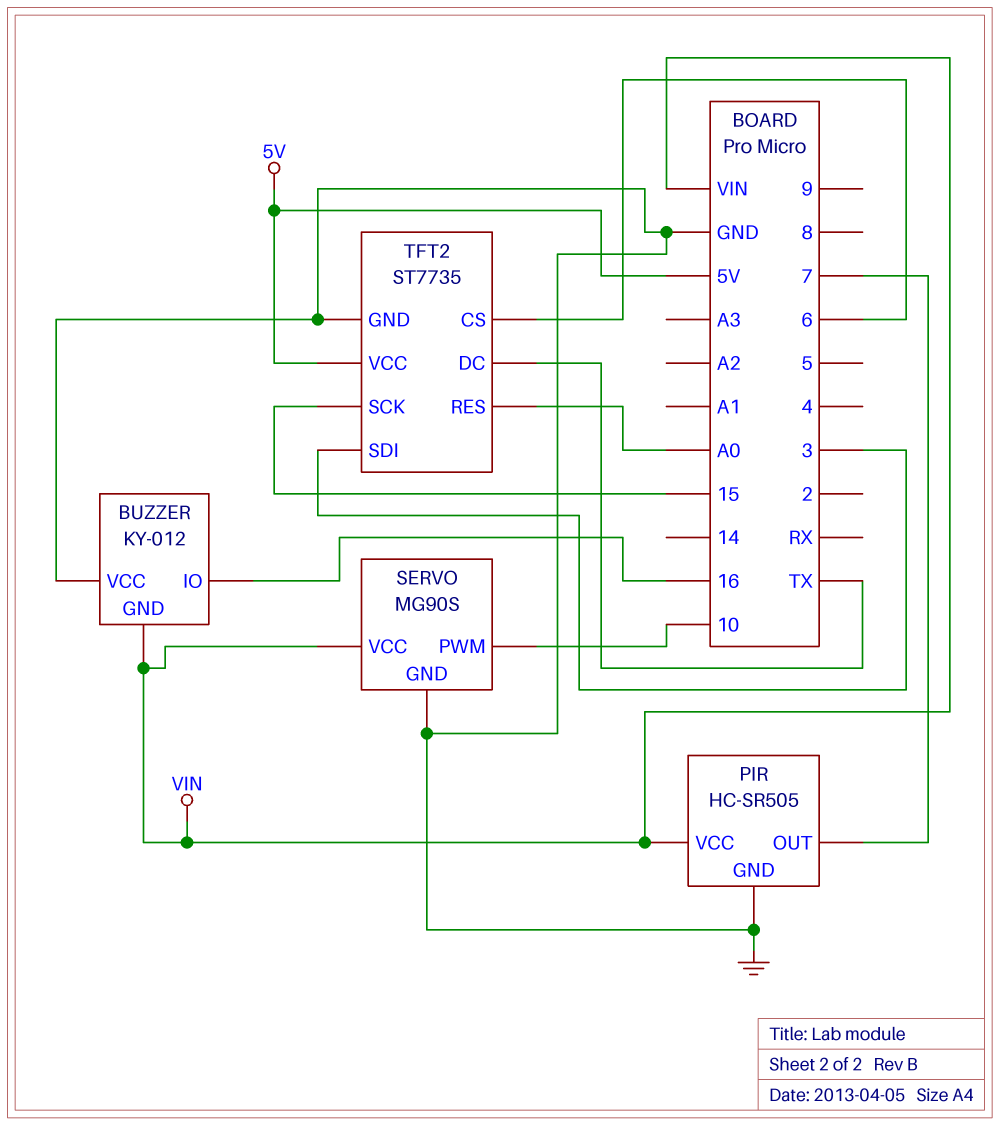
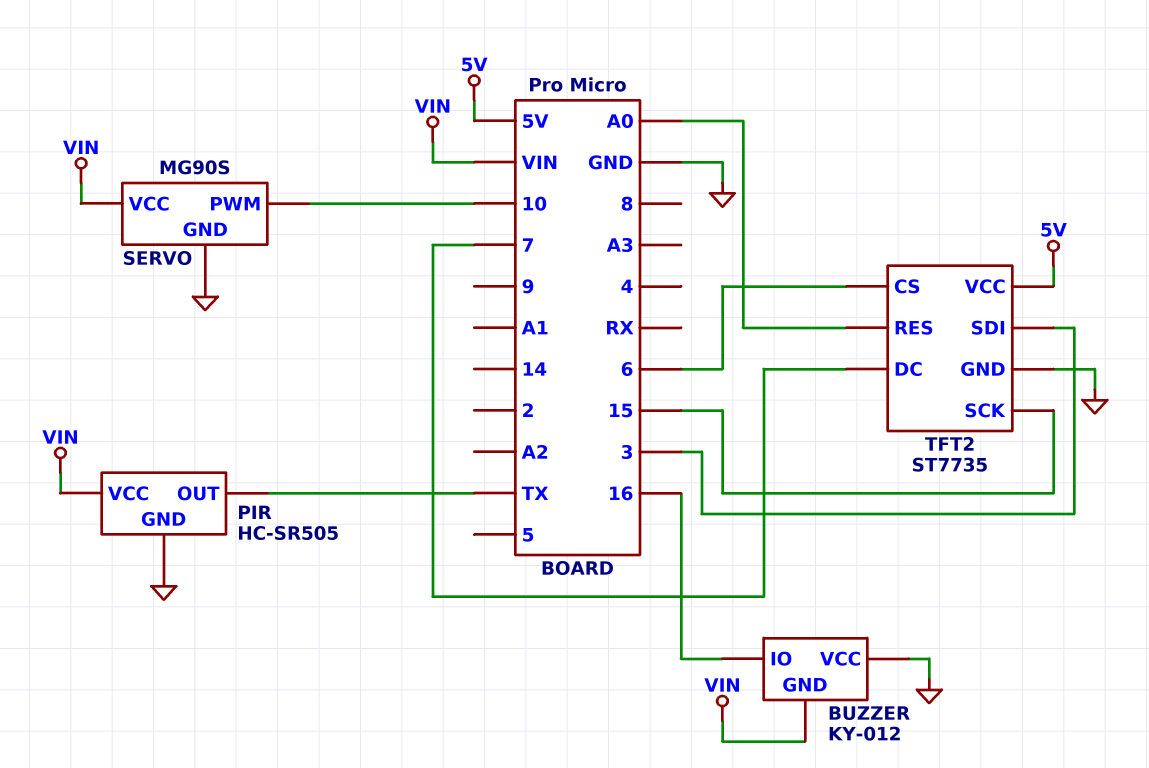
PIR pin OUT: 7 -> TX
TFT2 pin DC: TX -> 7

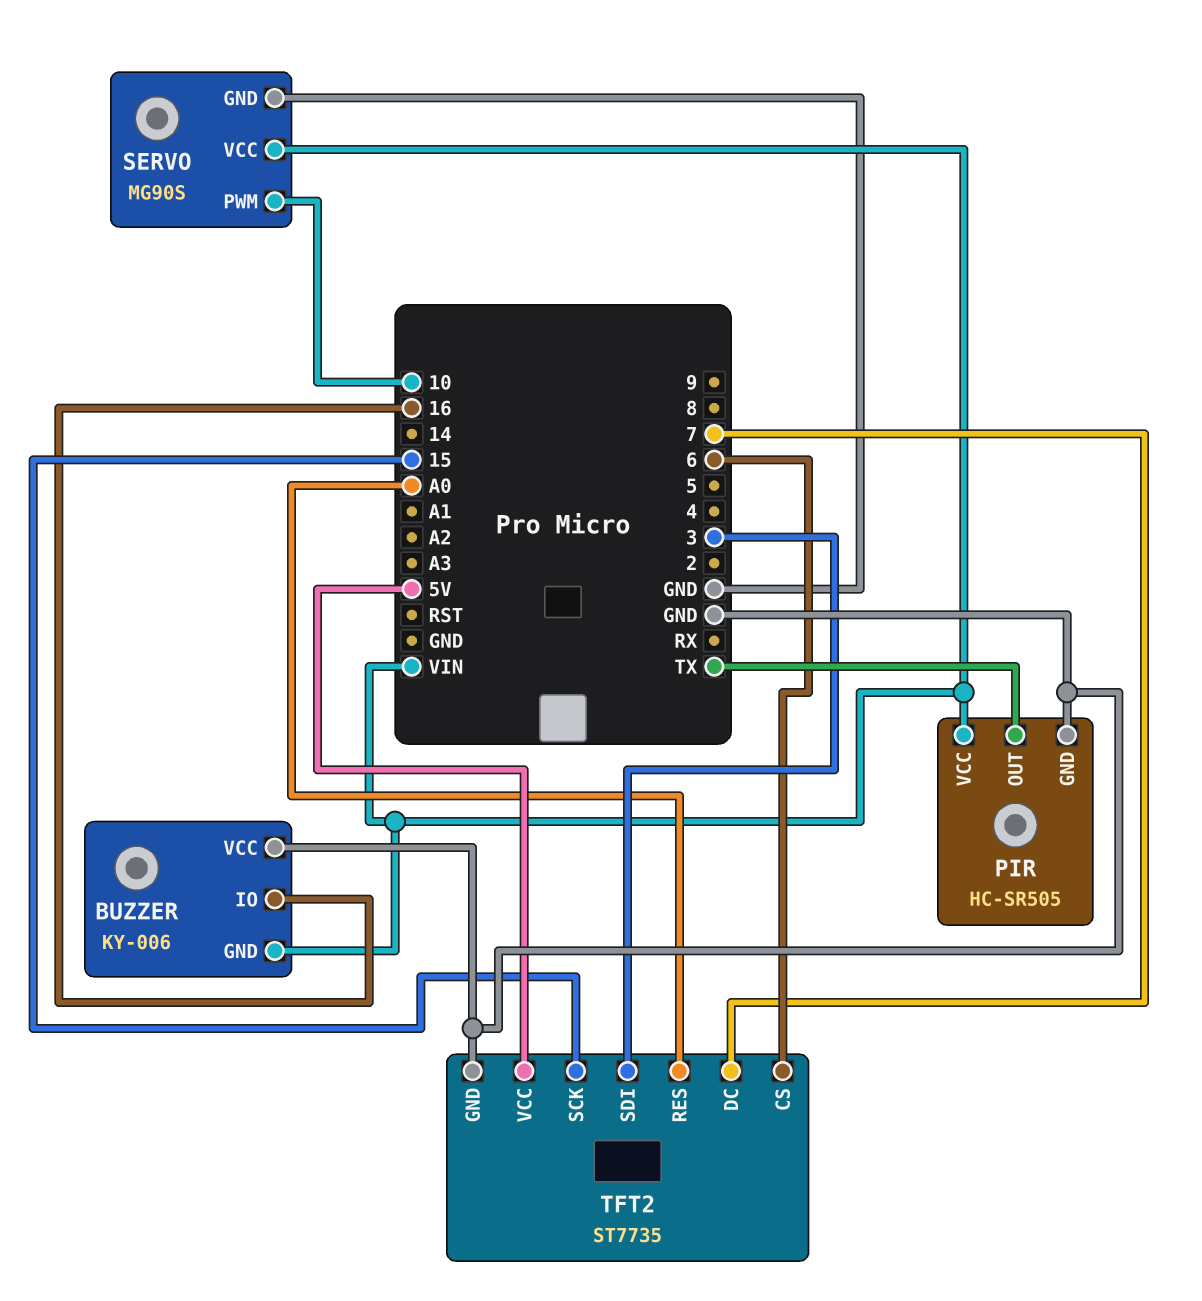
BUZZER: KY-012 -> KY-006

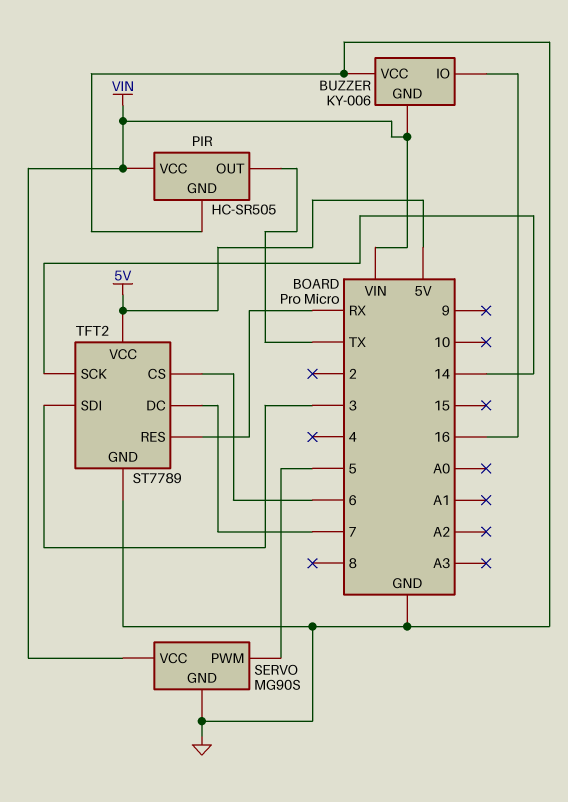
SERVO pin PWM: 10 -> 5
TFT2: ST7735 -> ST7789
TFT2 pin RES: A0 -> RX
TFT2 pin SCK: 15 -> 14

